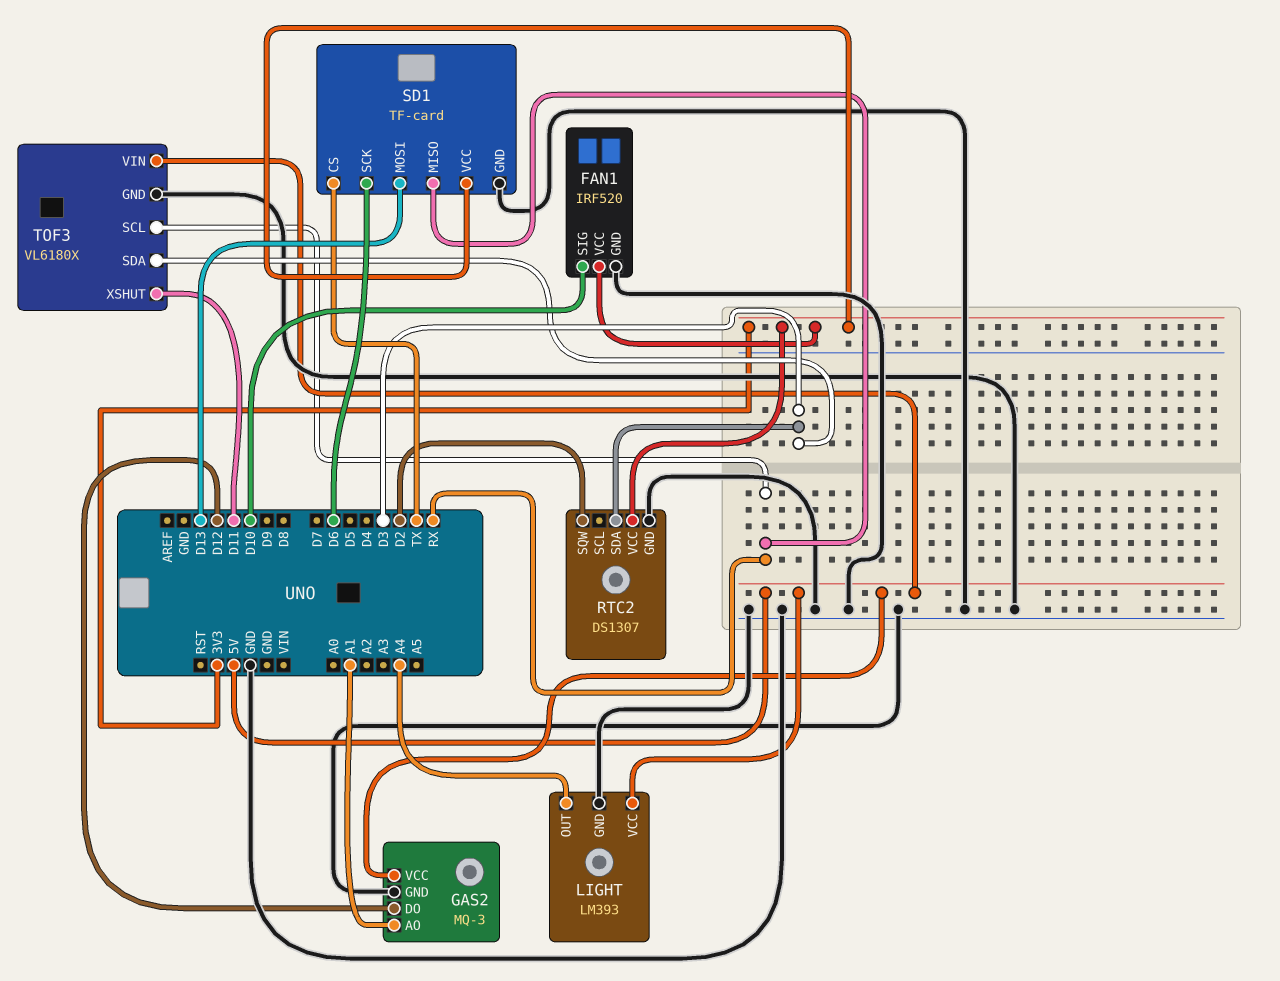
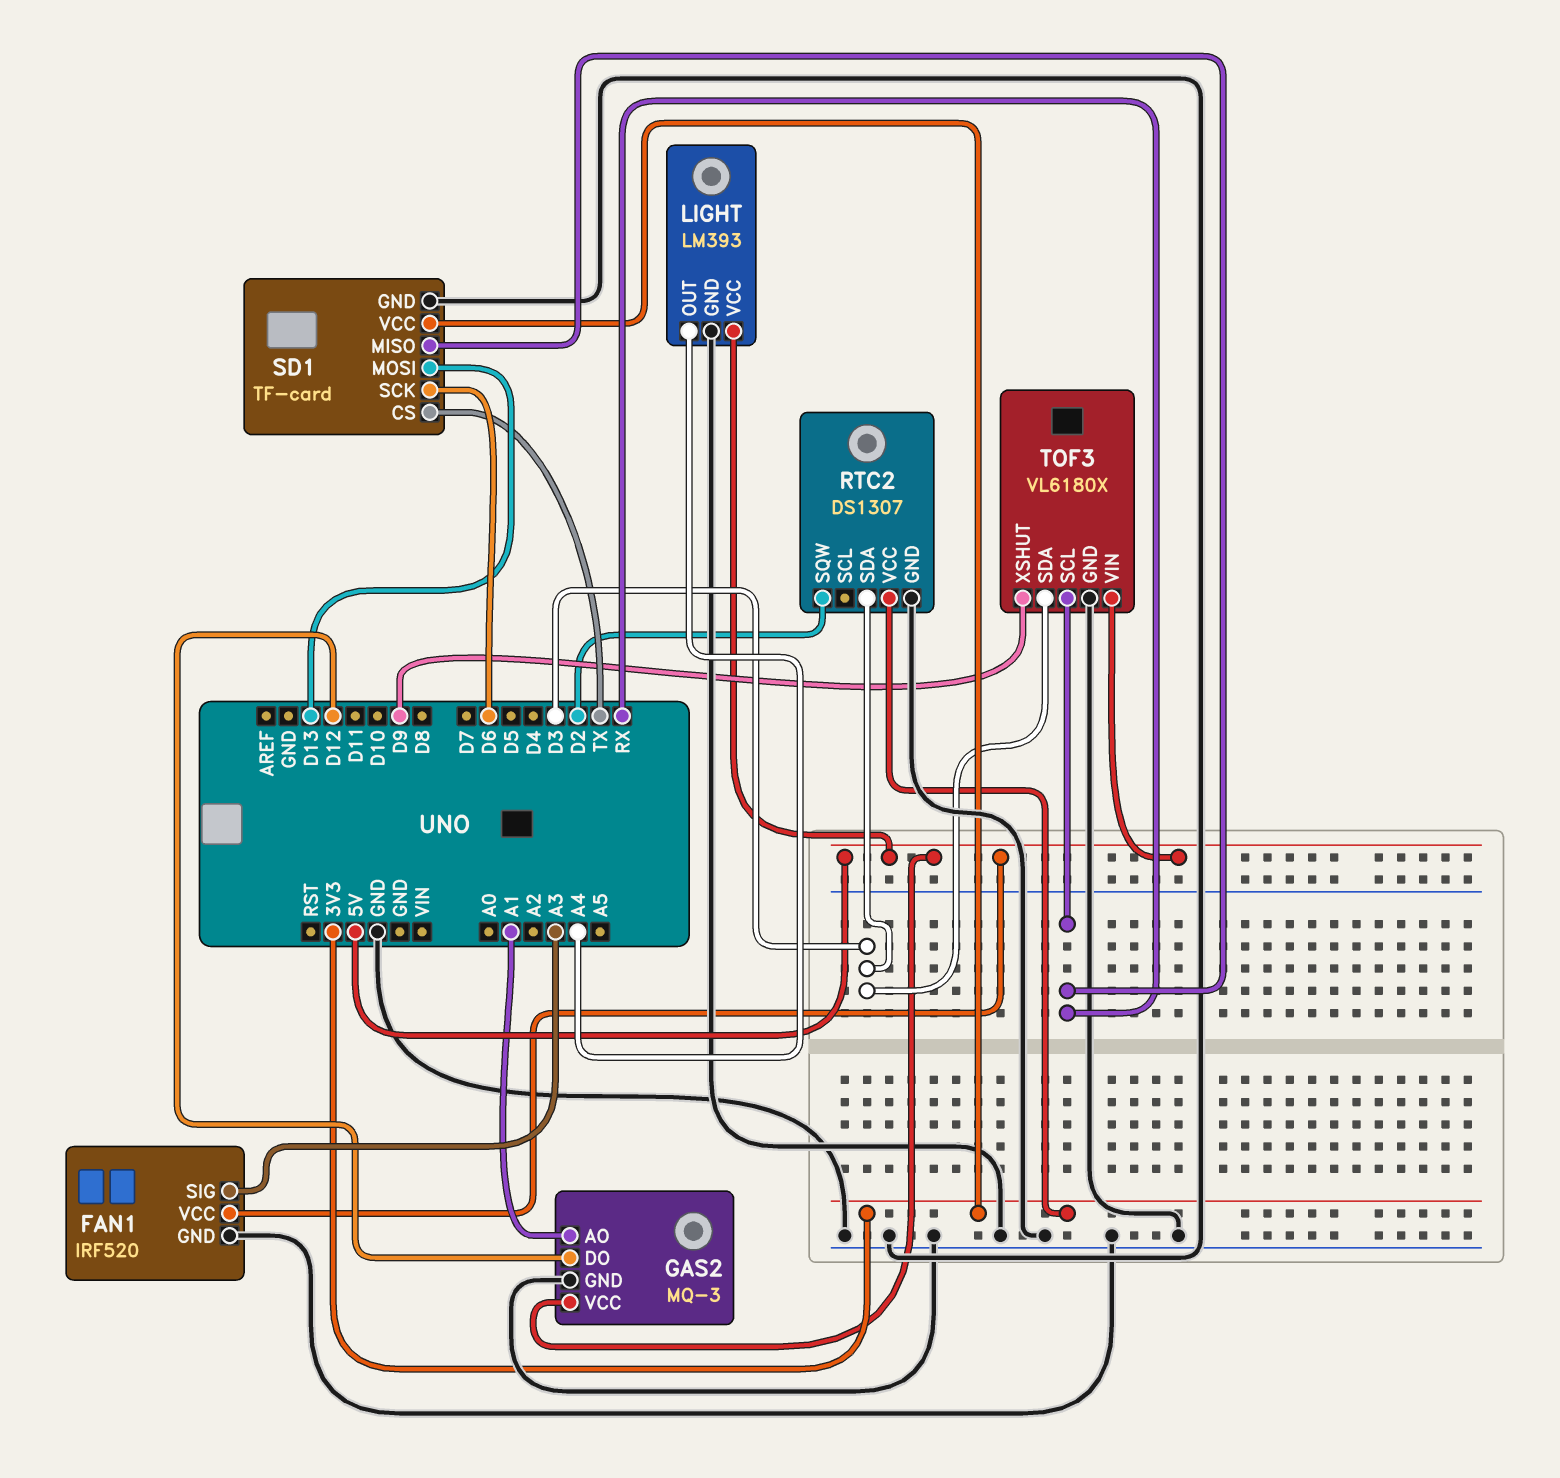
FAN1 pin SIG: D10 -> A3
FAN1 pin VCC: 3V3 -> 5V
TOF3 pin XSHUT: D11 -> D9

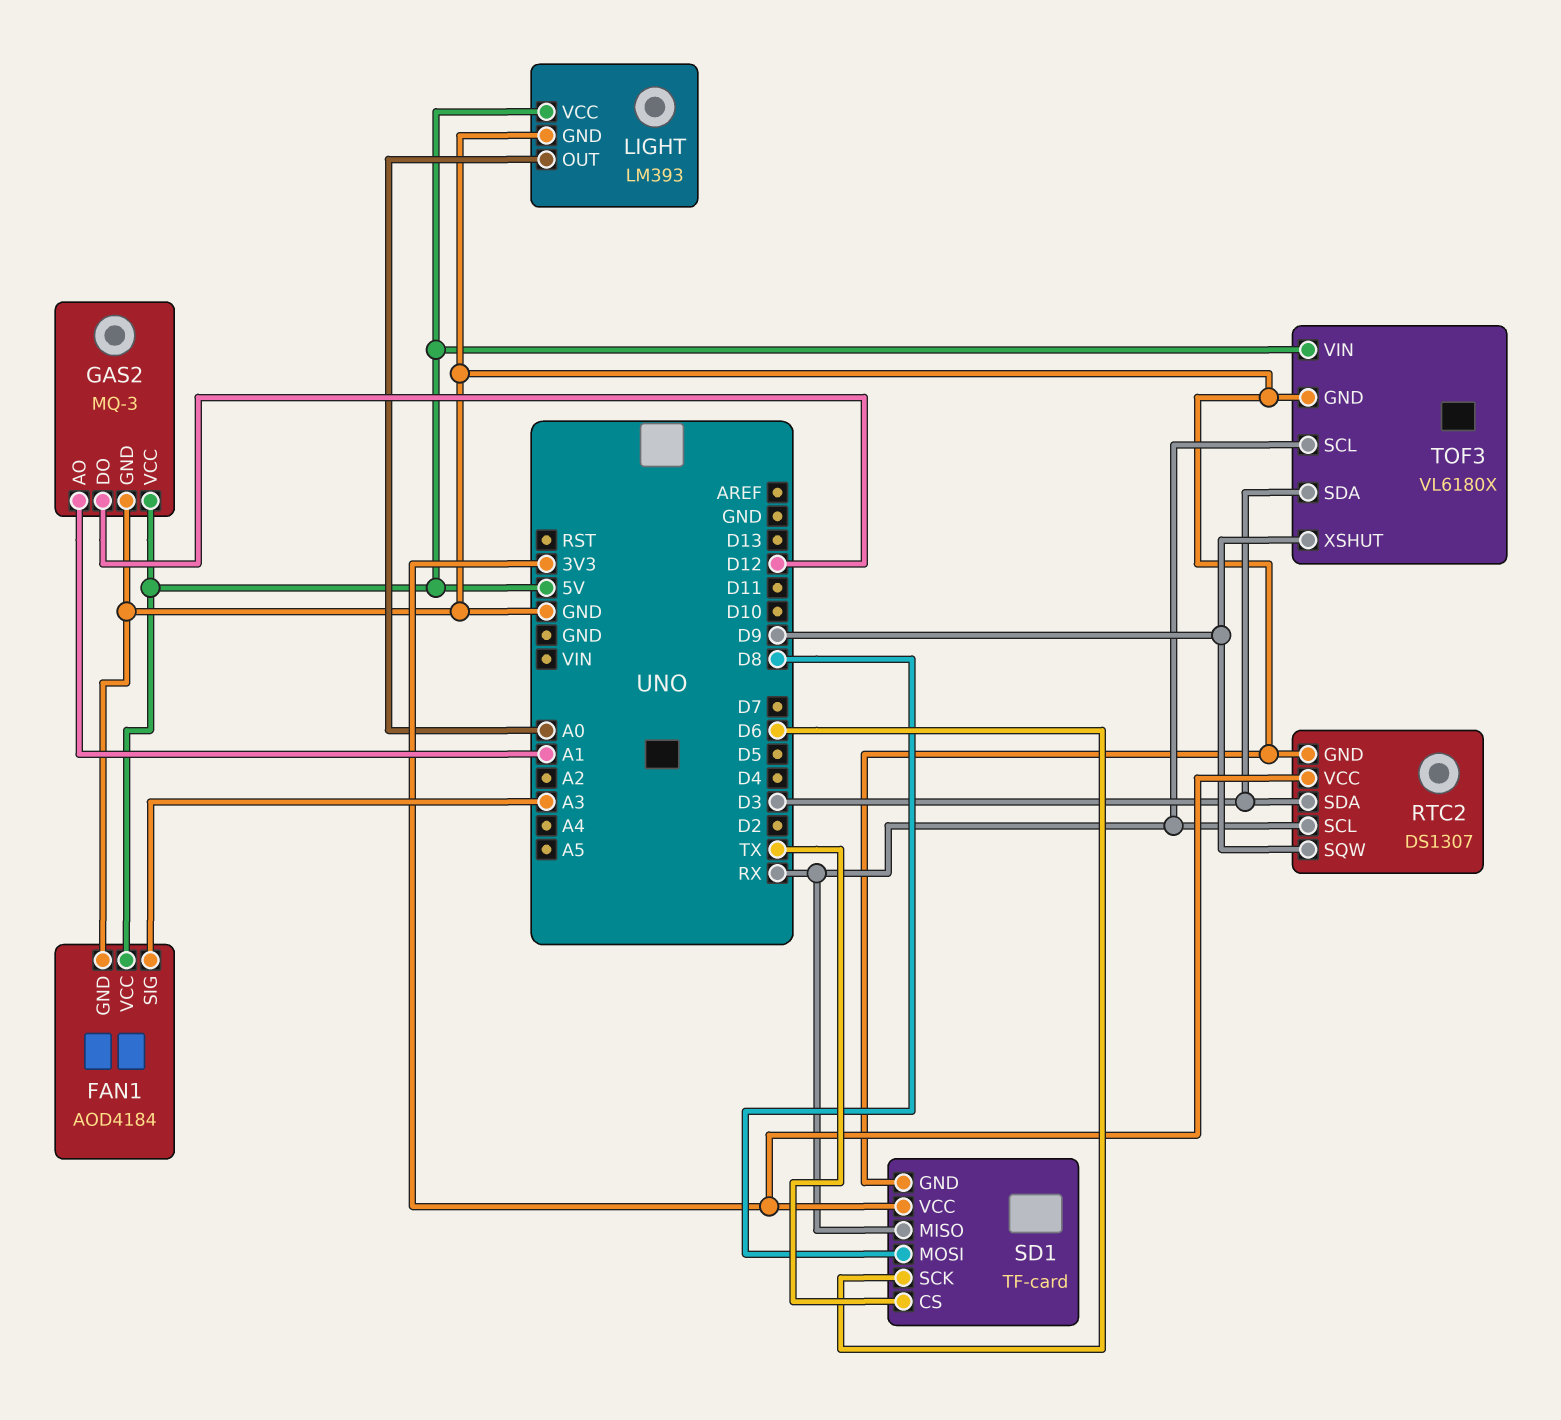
FAN1: IRF520 -> AOD4184
LIGHT pin OUT: A4 -> A0
RTC2 pin SCL: none -> RX
RTC2 pin SQW: D2 -> D9
SD1 pin MOSI: D13 -> D8

